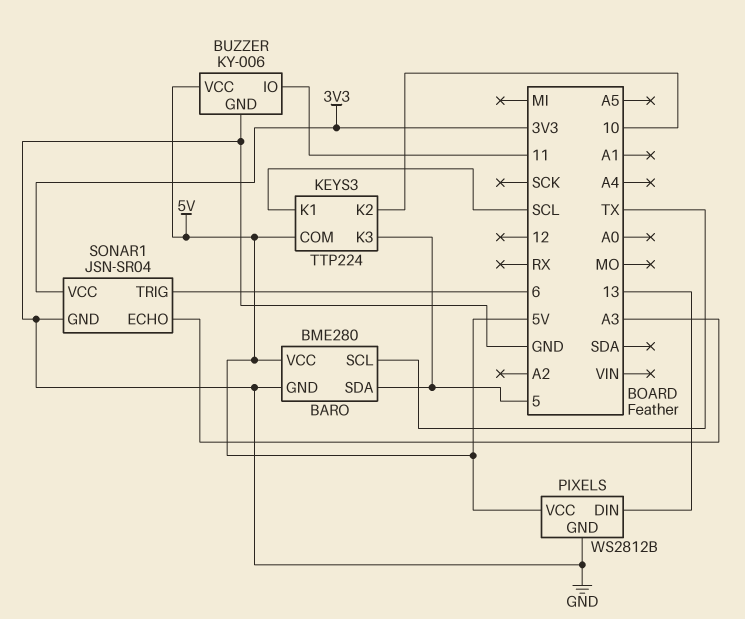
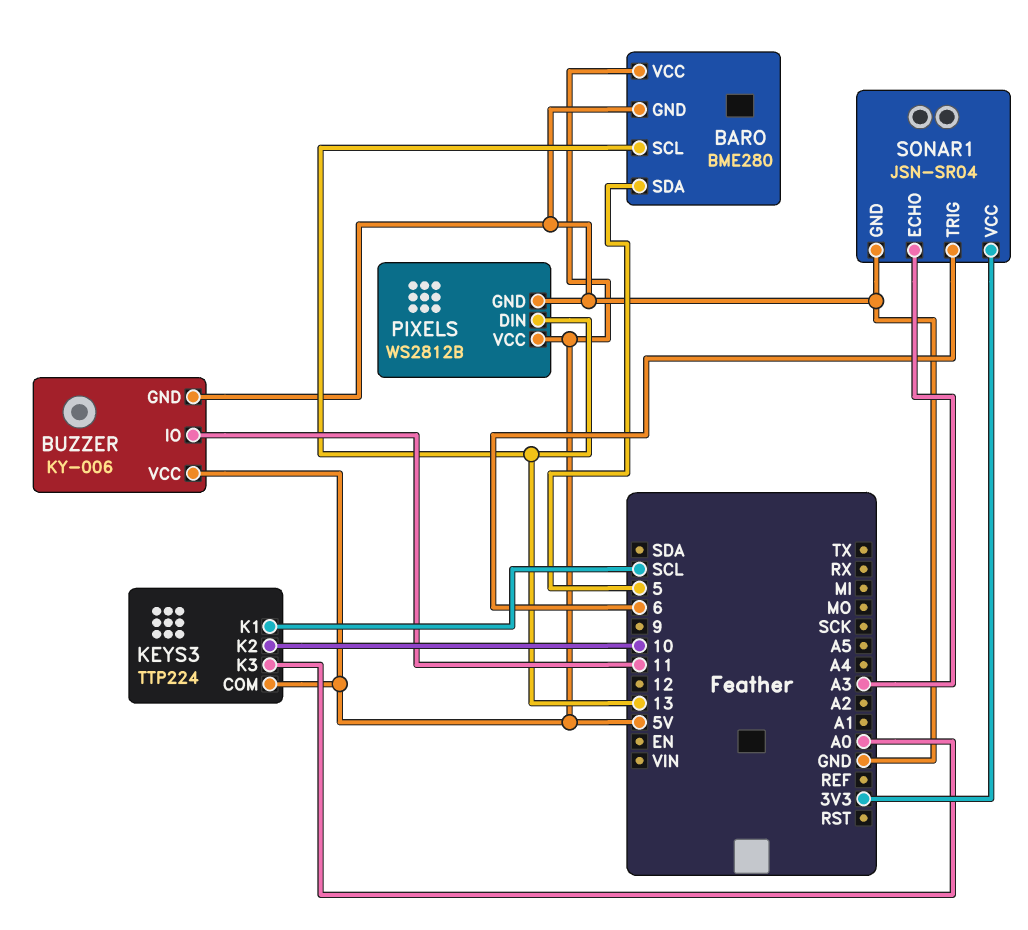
BARO pin SCL: TX -> 13
KEYS3 pin K3: 5 -> A0

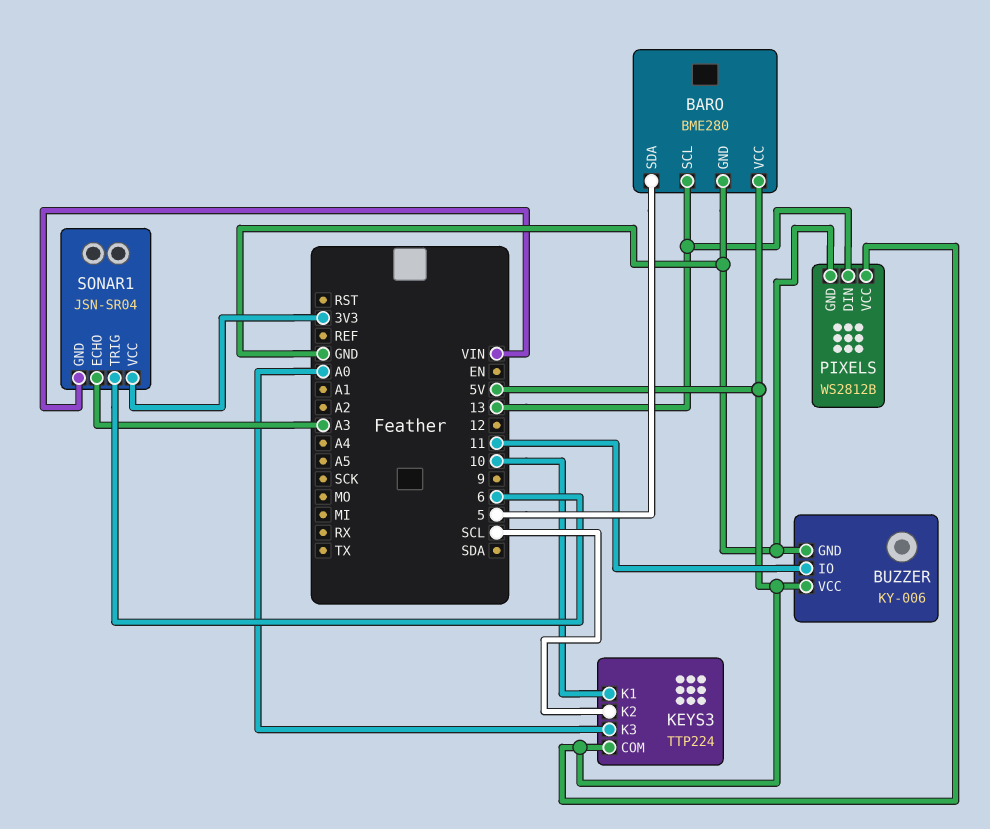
KEYS3 pin K1: SCL -> 10
KEYS3 pin K2: 10 -> SCL
SONAR1 pin GND: GND -> VIN

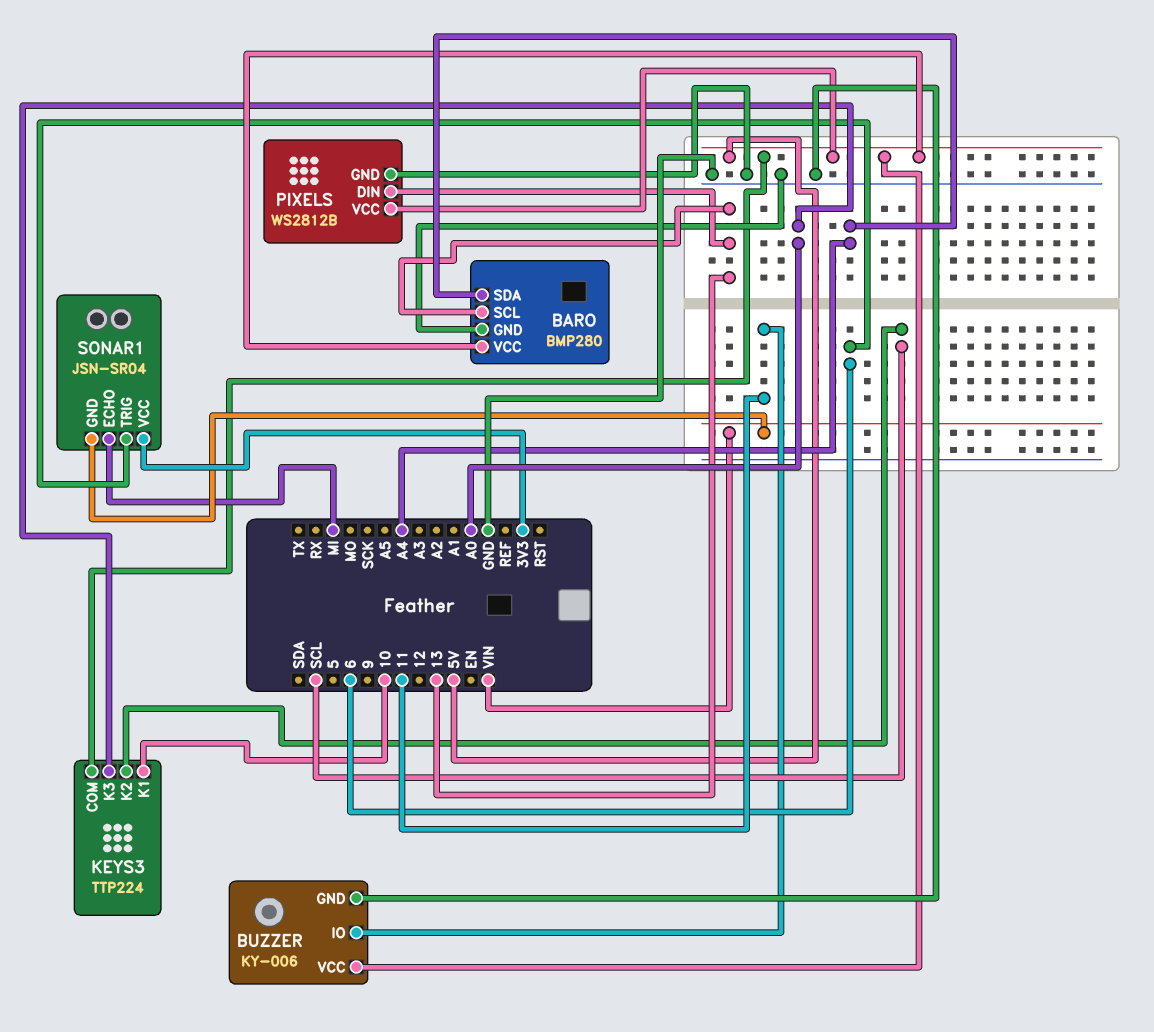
BARO: BME280 -> BMP280
BARO pin SDA: 5 -> A4
SONAR1 pin ECHO: A3 -> MI

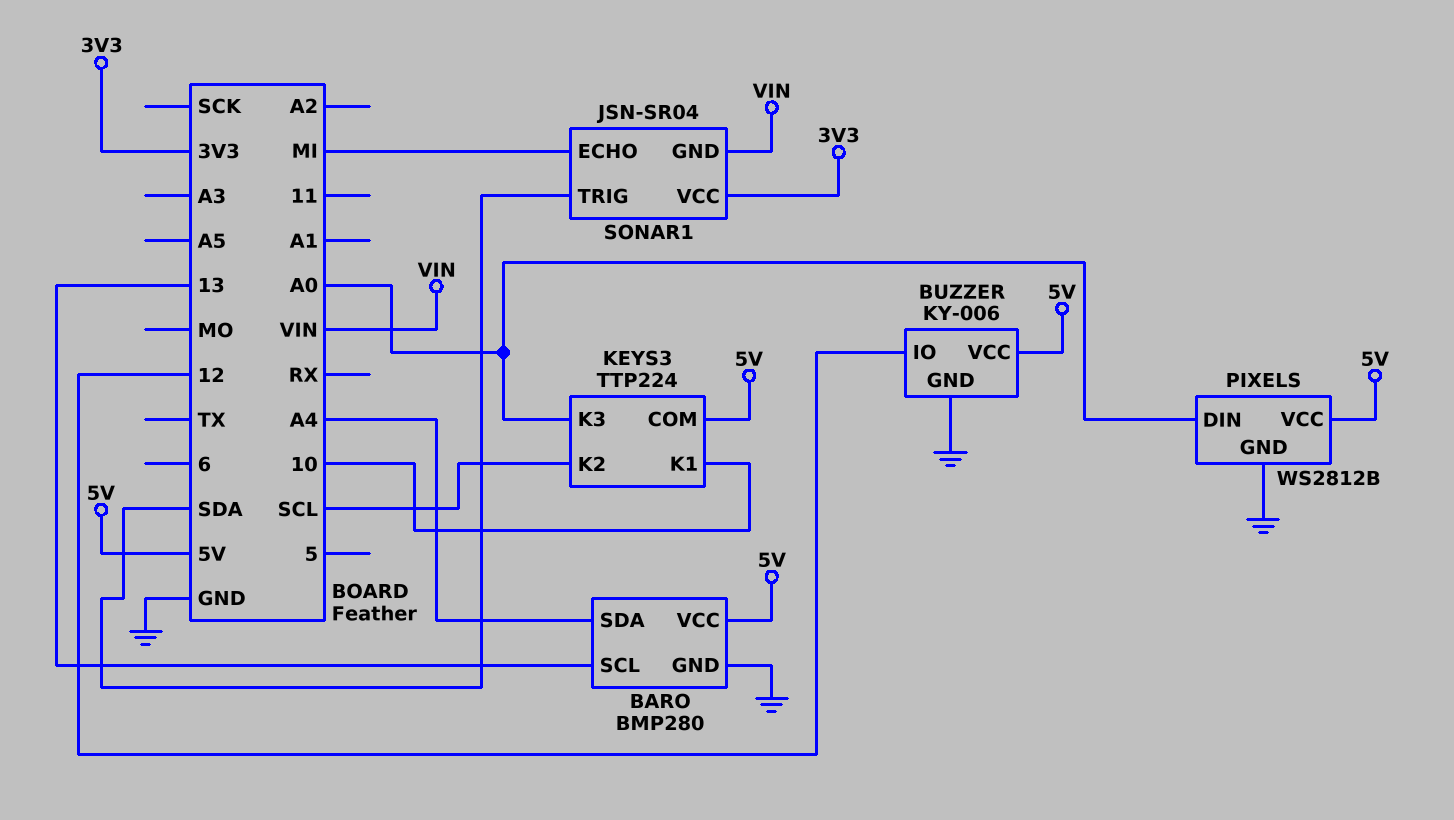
BUZZER pin IO: 11 -> 12
PIXELS pin DIN: 13 -> A0
SONAR1 pin TRIG: 6 -> SDA

